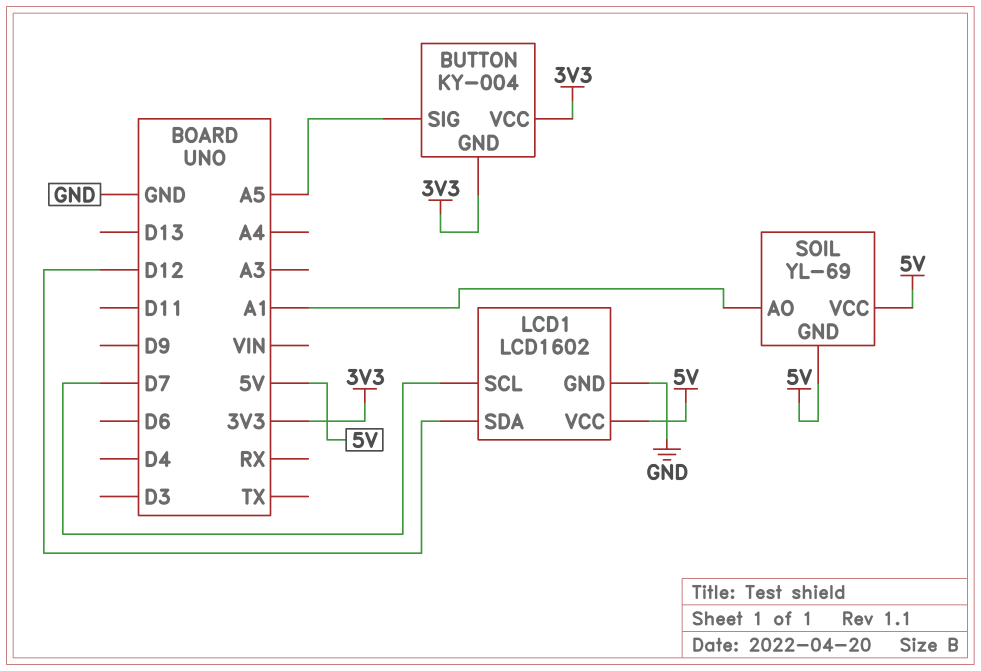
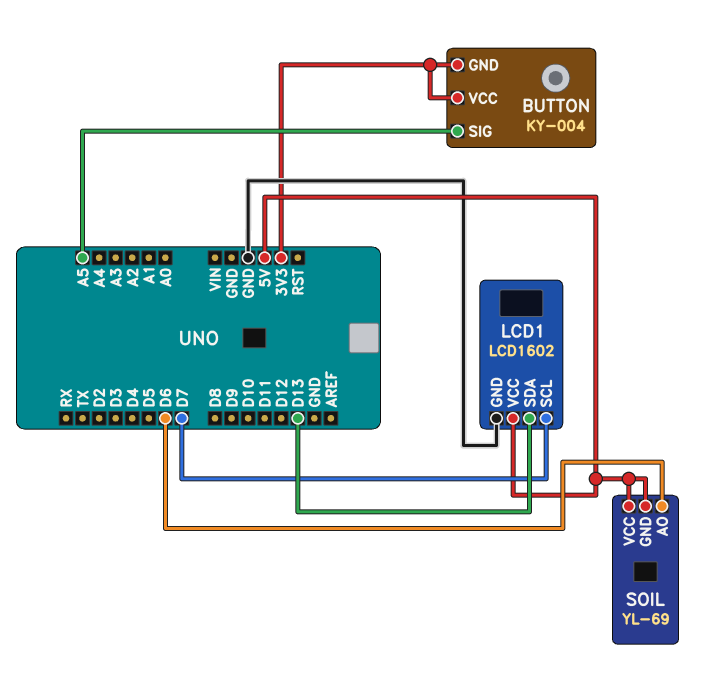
LCD1 pin SDA: D12 -> D13
SOIL pin AO: A1 -> D6

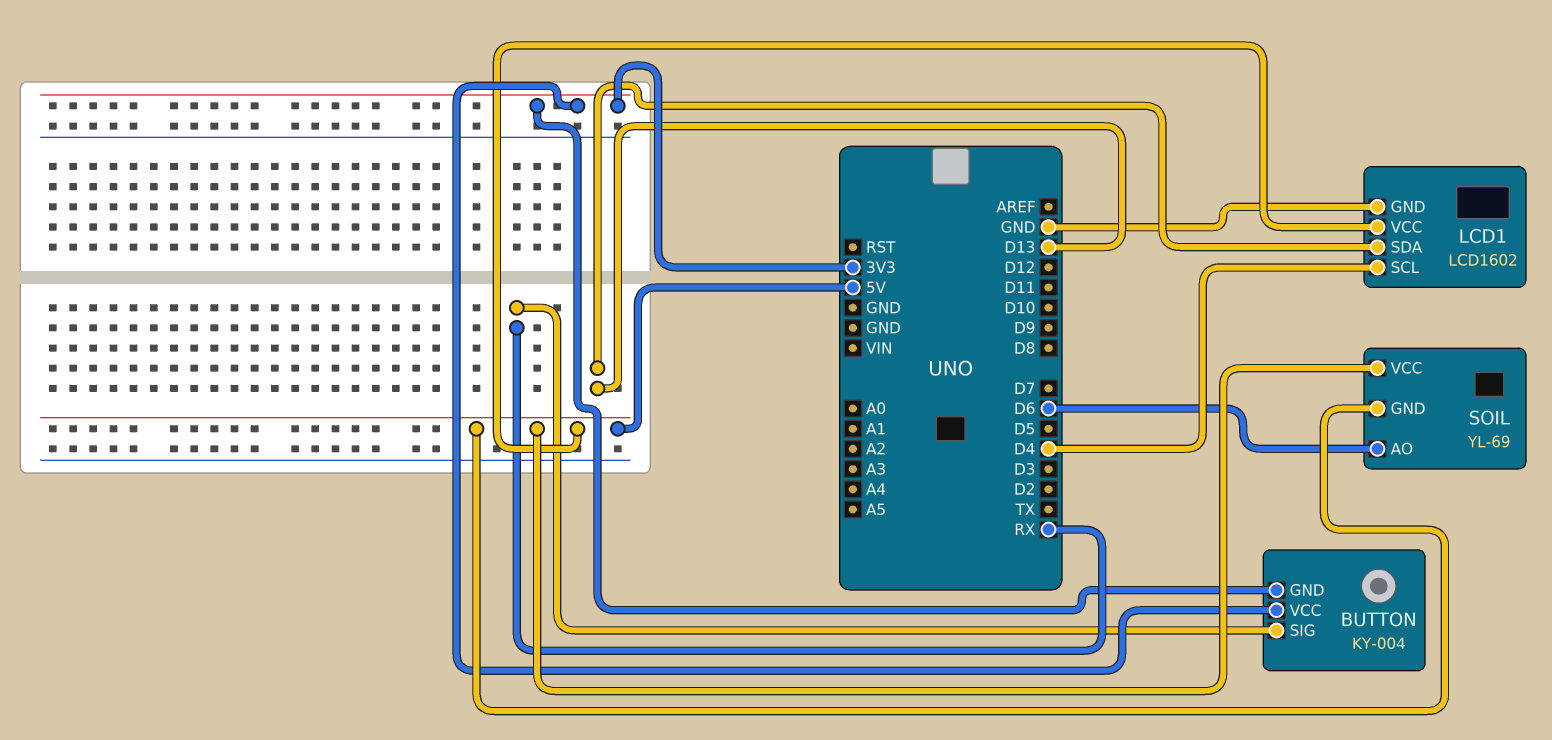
BUTTON pin SIG: A5 -> RX
LCD1 pin SCL: D7 -> D4

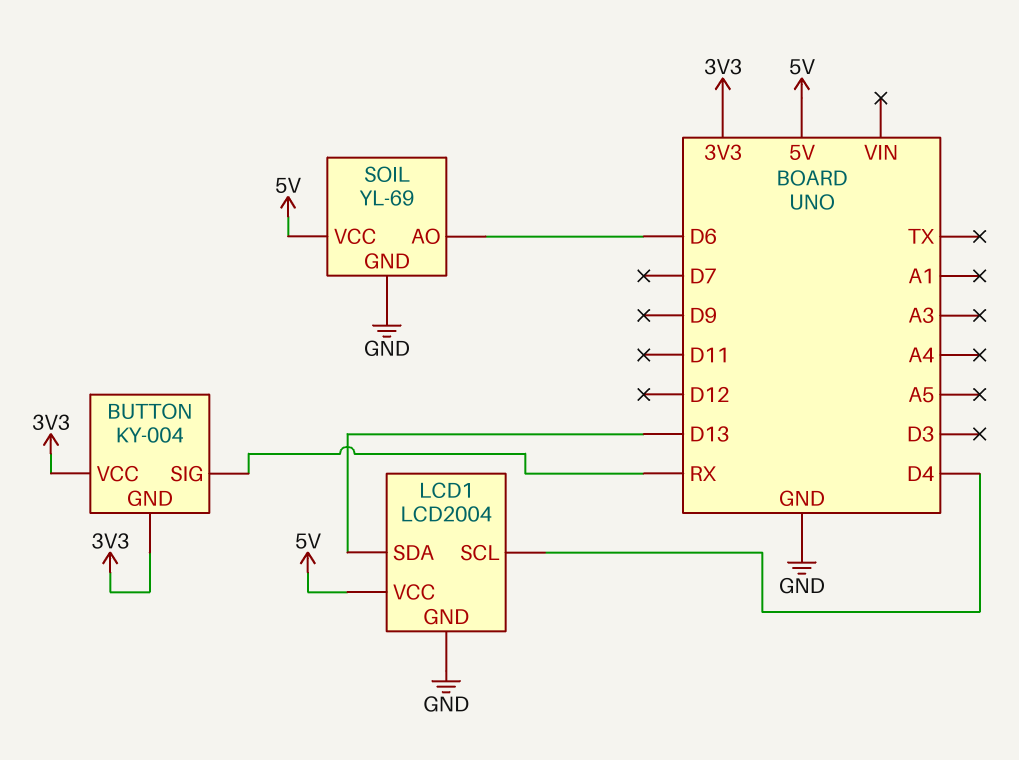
LCD1: LCD1602 -> LCD2004
SOIL pin GND: 5V -> GND

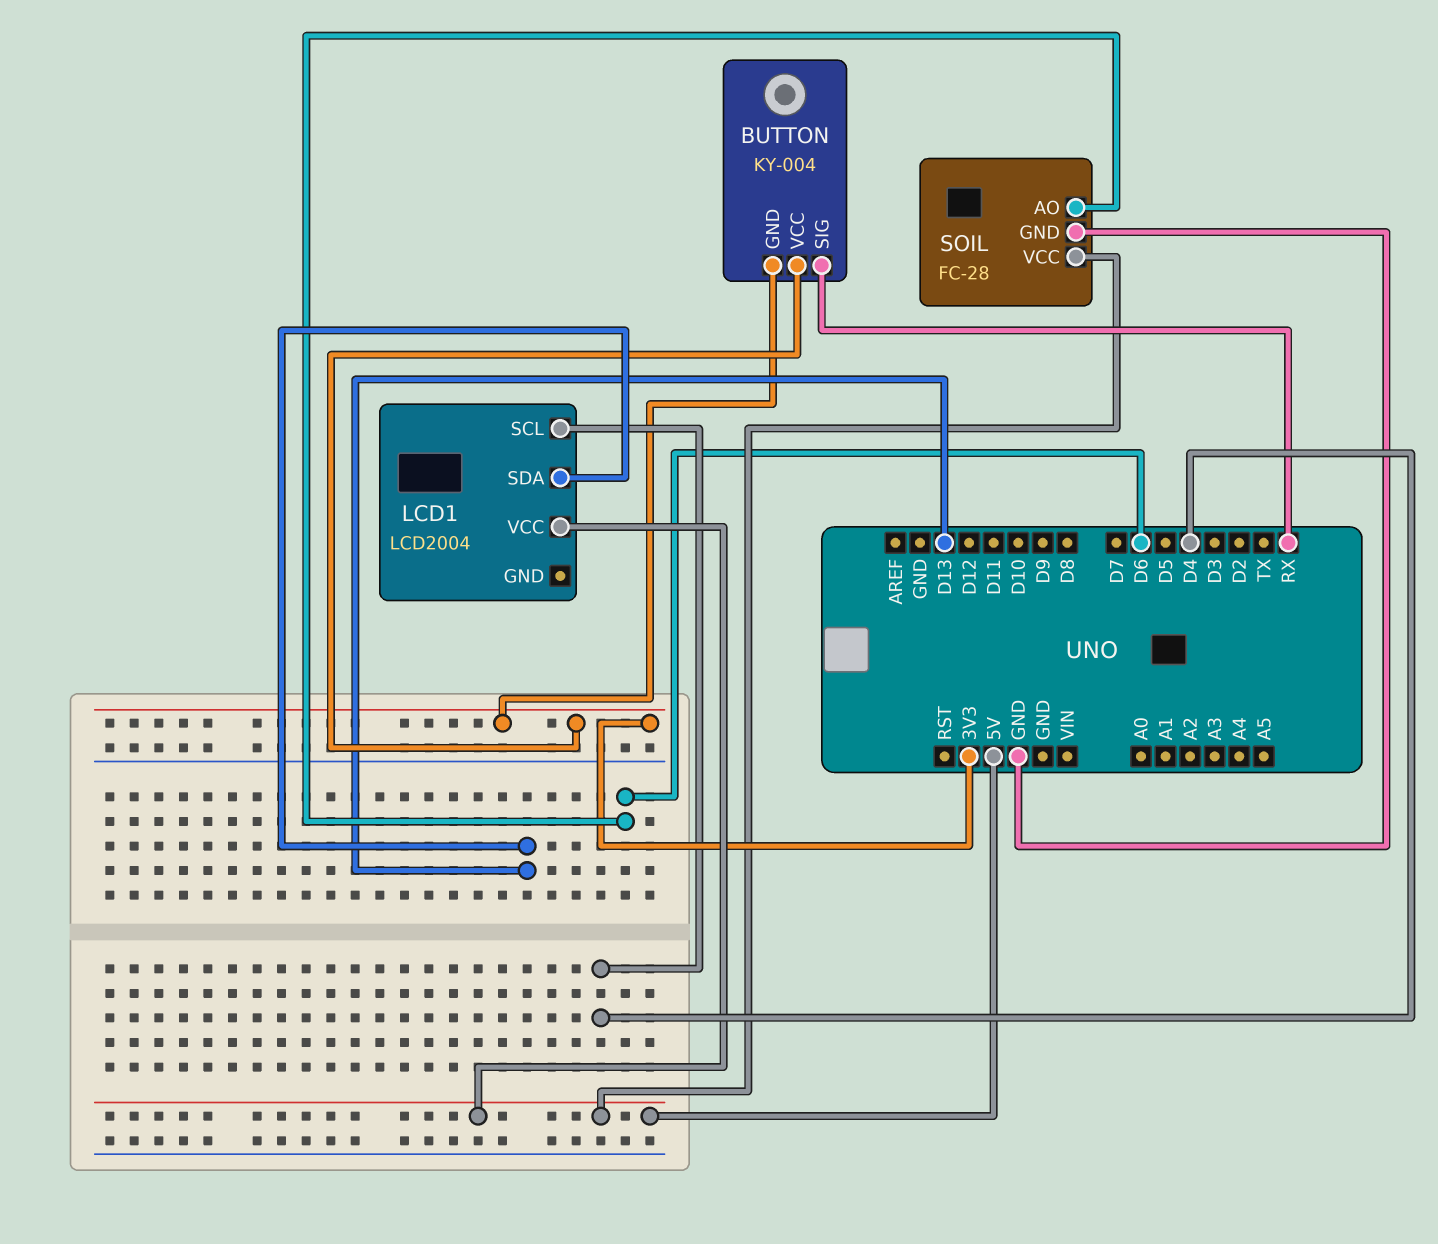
LCD1 pin GND: GND -> none
SOIL: YL-69 -> FC-28

